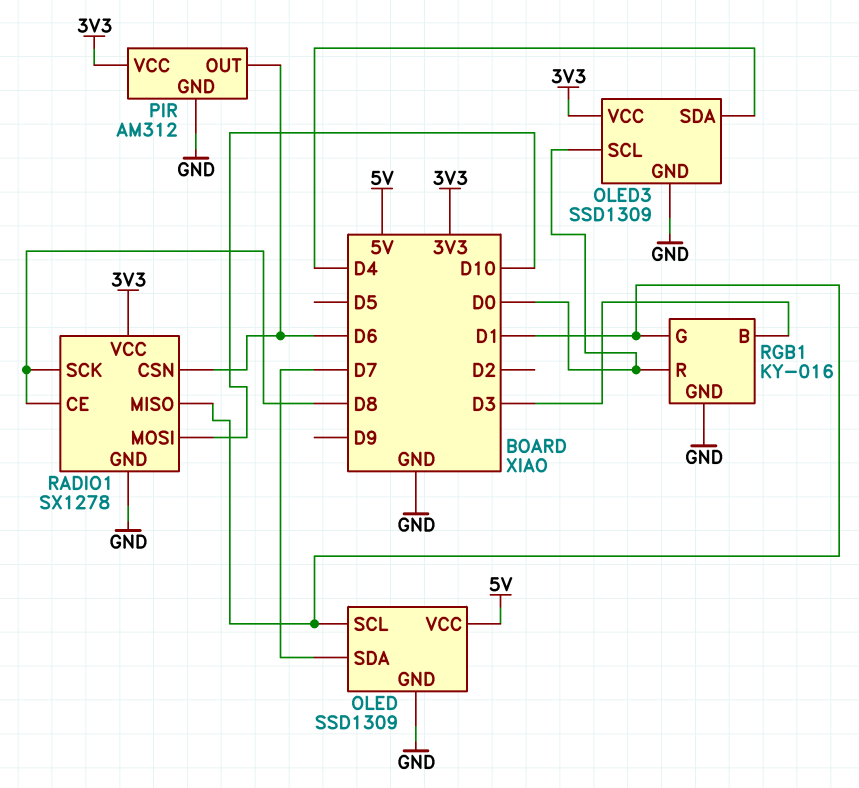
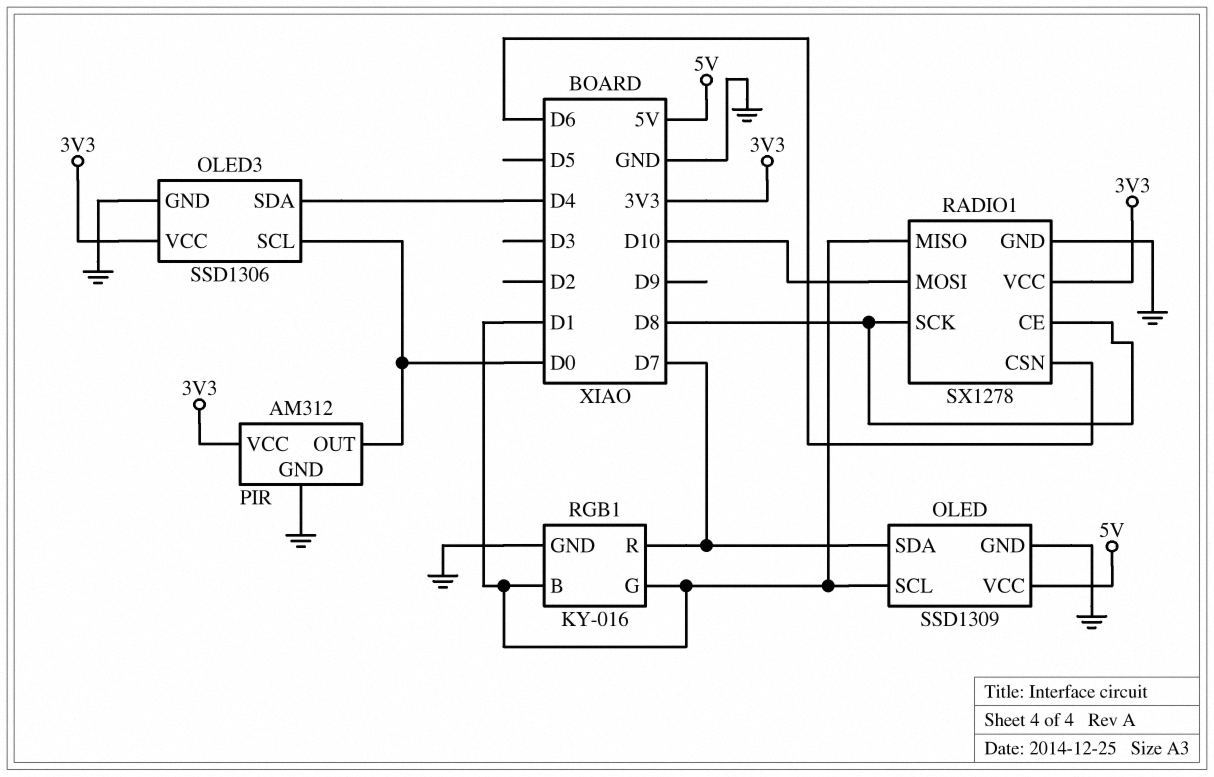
OLED3: SSD1309 -> SSD1306
PIR pin OUT: D6 -> D0
RGB1 pin B: D3 -> D1
RGB1 pin R: D0 -> D7

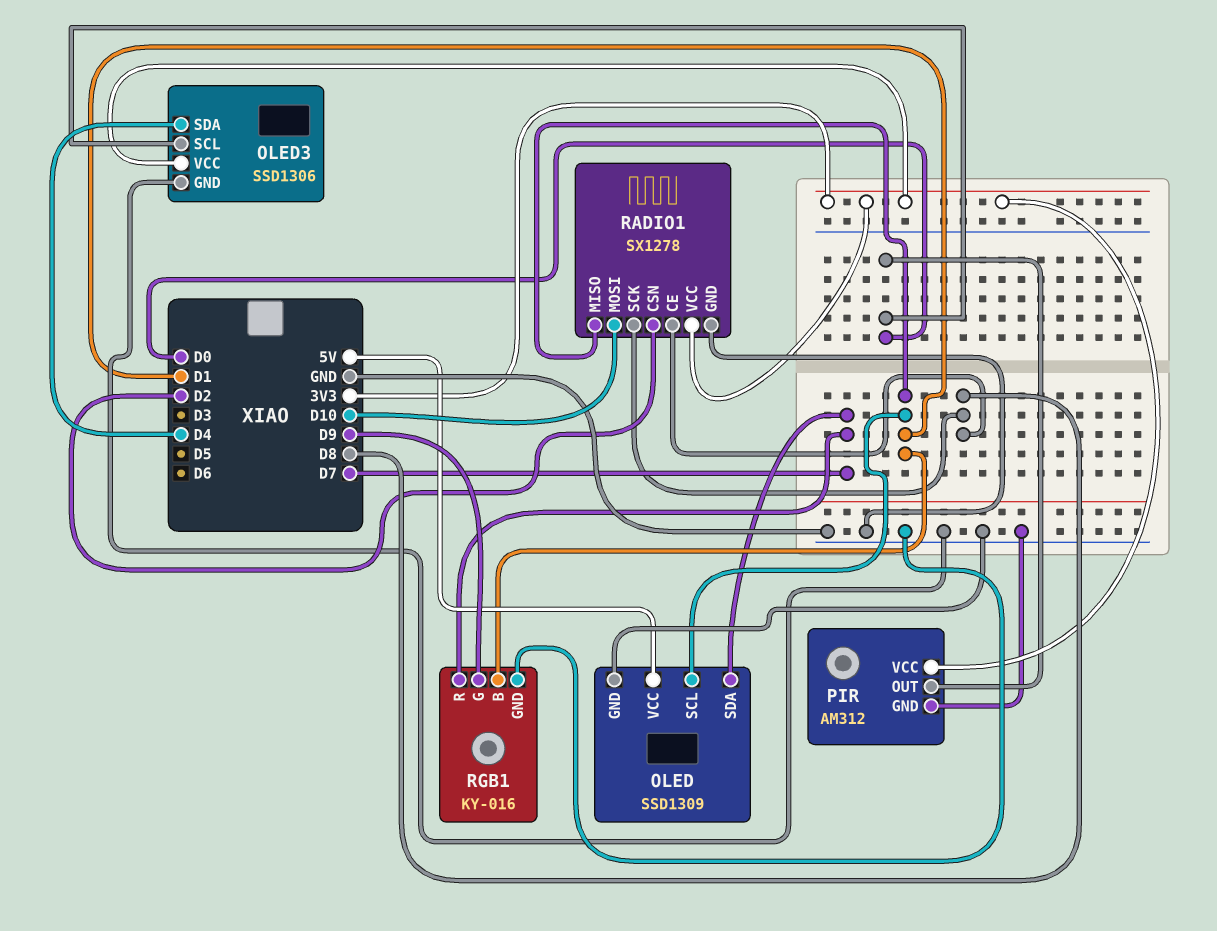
RADIO1 pin CSN: D6 -> D2
RGB1 pin G: D1 -> D9

